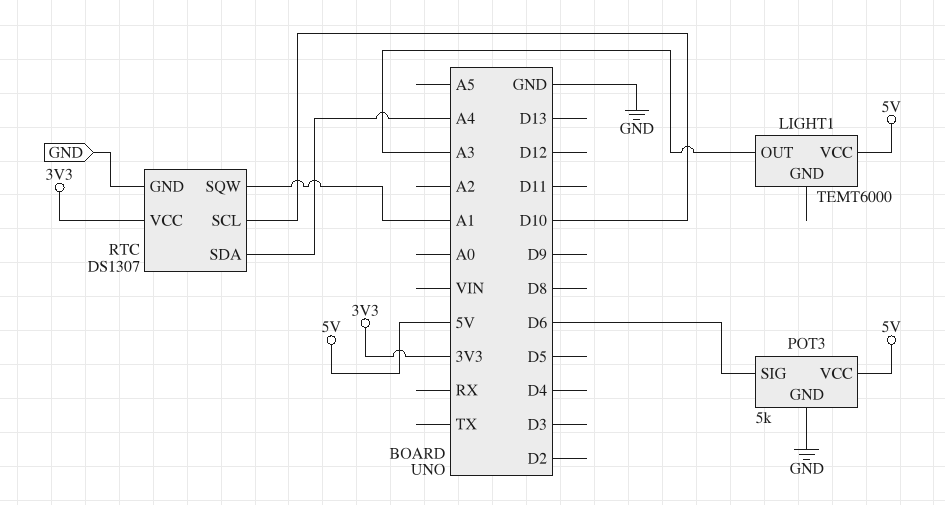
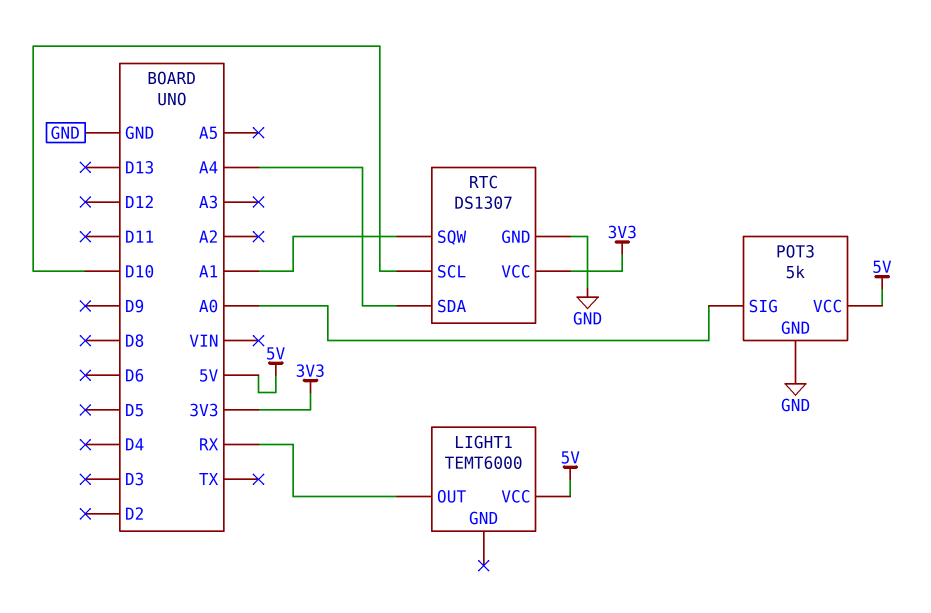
LIGHT1 pin OUT: A3 -> RX
POT3 pin SIG: D6 -> A0

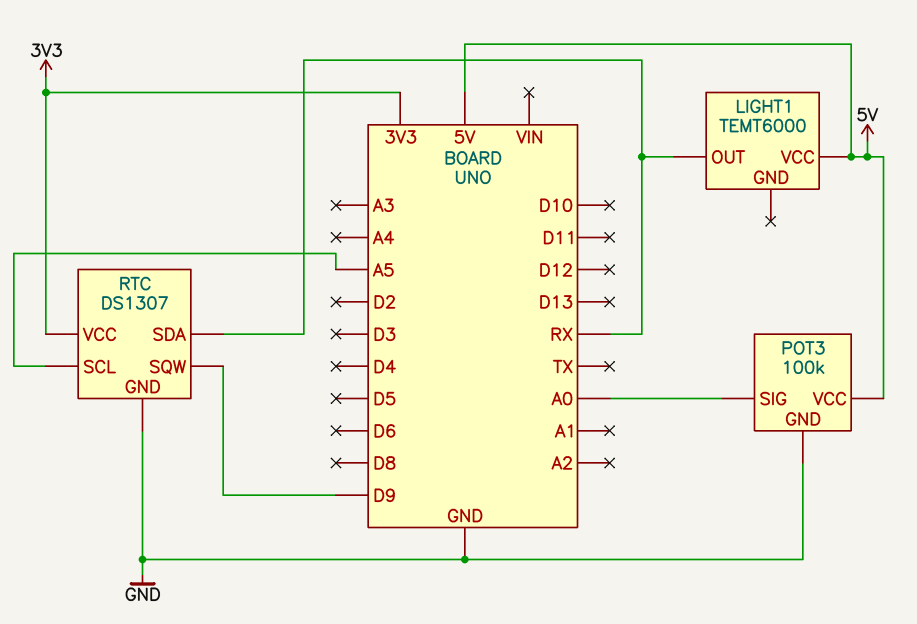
POT3: 5k -> 100k
RTC pin SCL: D10 -> A5
RTC pin SDA: A4 -> RX
RTC pin SQW: A1 -> D9

